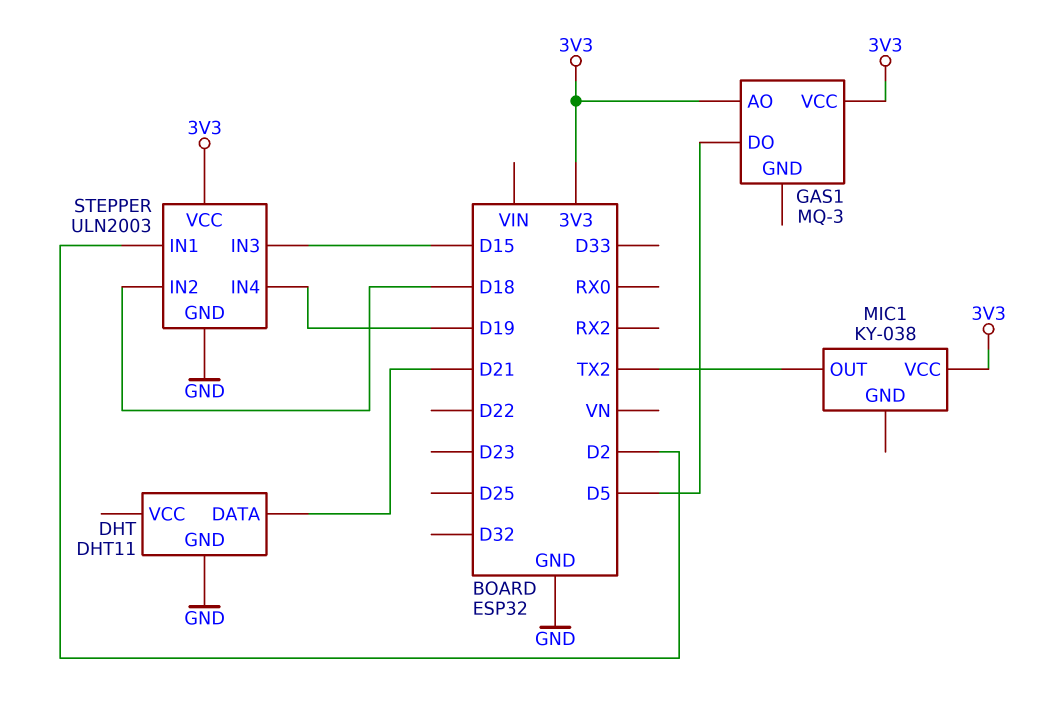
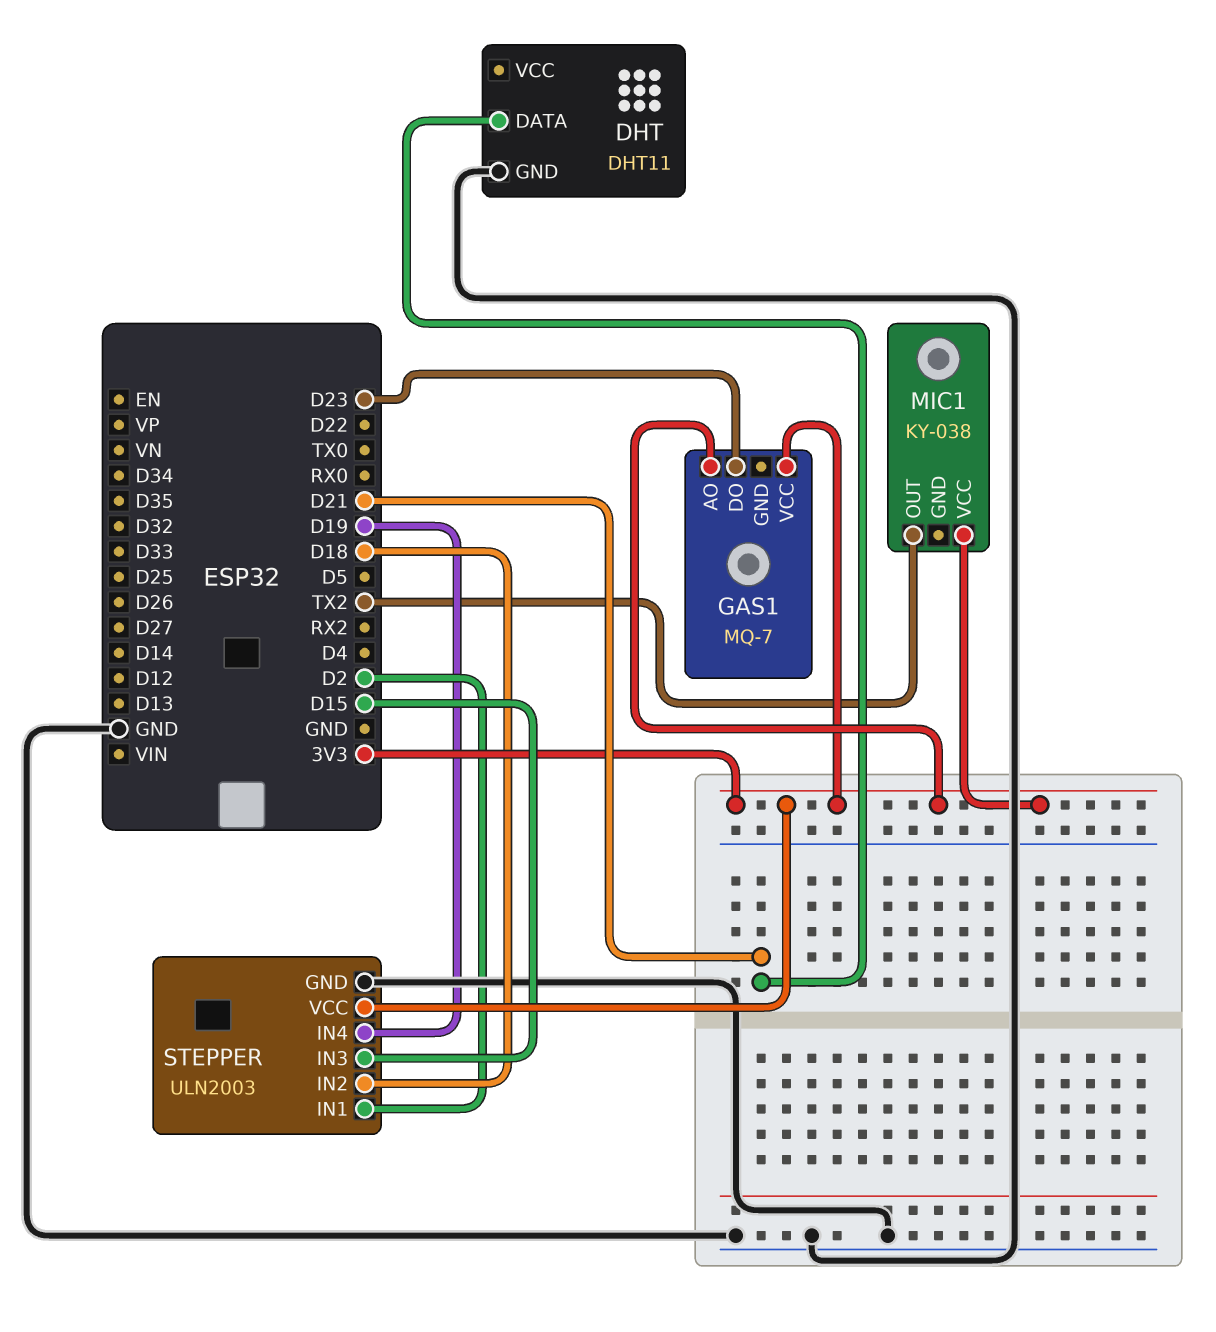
GAS1: MQ-3 -> MQ-7
GAS1 pin DO: D5 -> D23

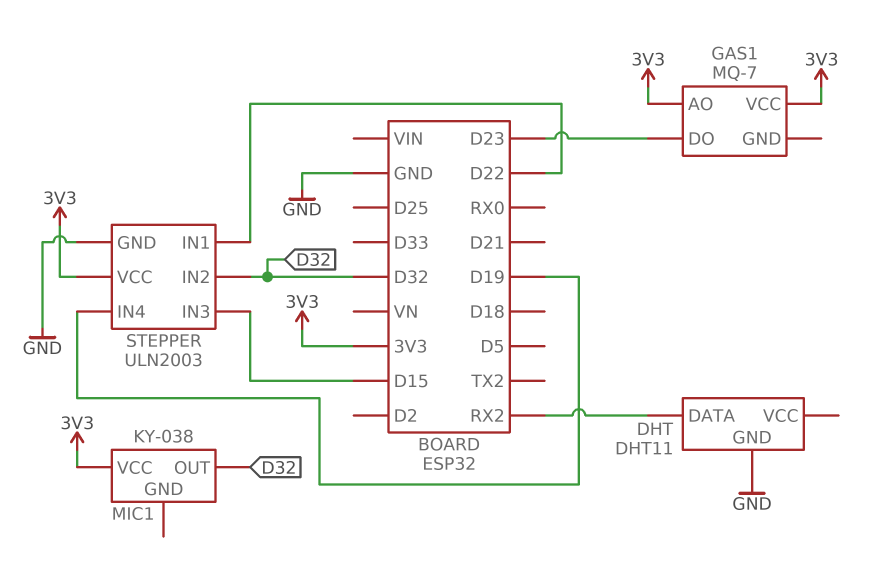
DHT pin DATA: D21 -> RX2
MIC1 pin OUT: TX2 -> D32
STEPPER pin IN1: D2 -> D22
STEPPER pin IN2: D18 -> D32

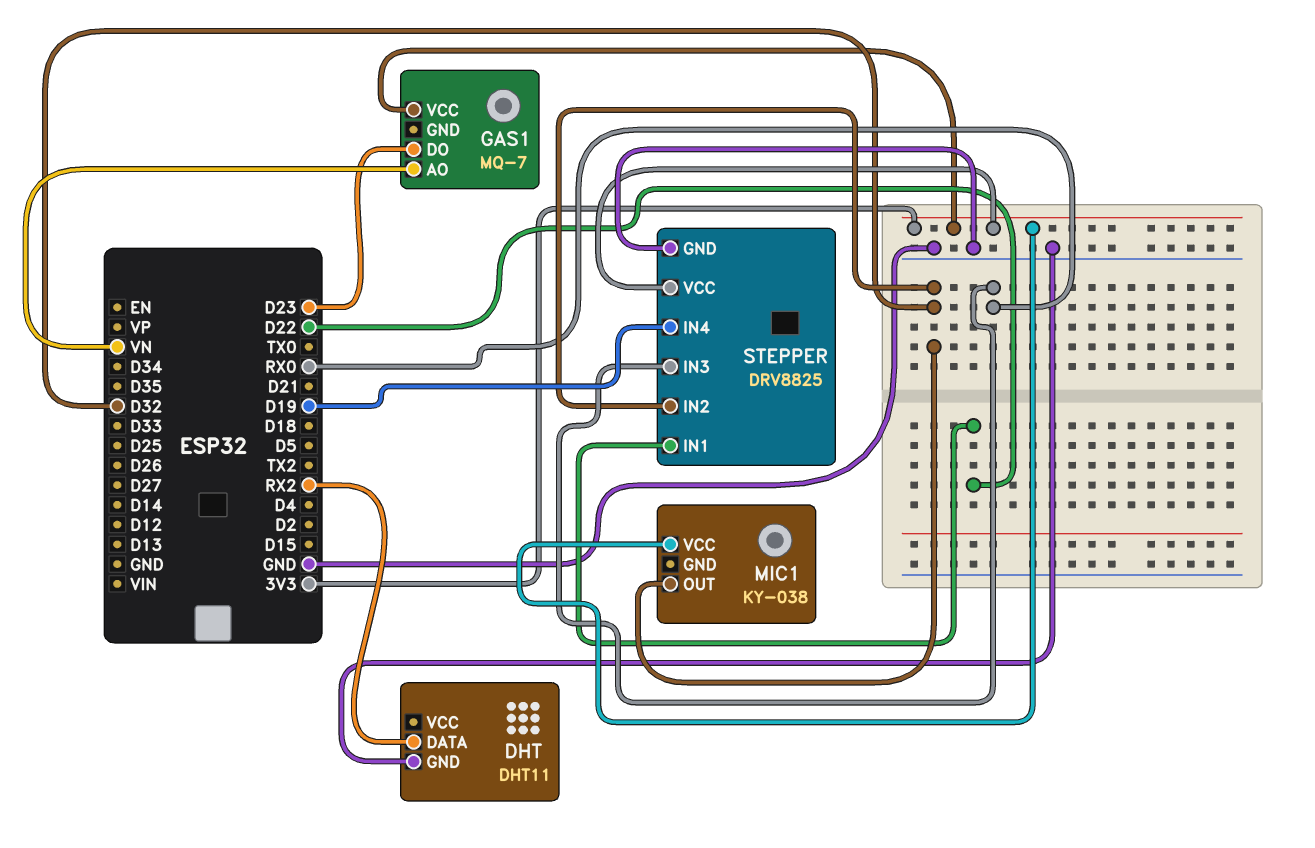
GAS1 pin AO: 3V3 -> VN
STEPPER: ULN2003 -> DRV8825
STEPPER pin IN3: D15 -> RX0

